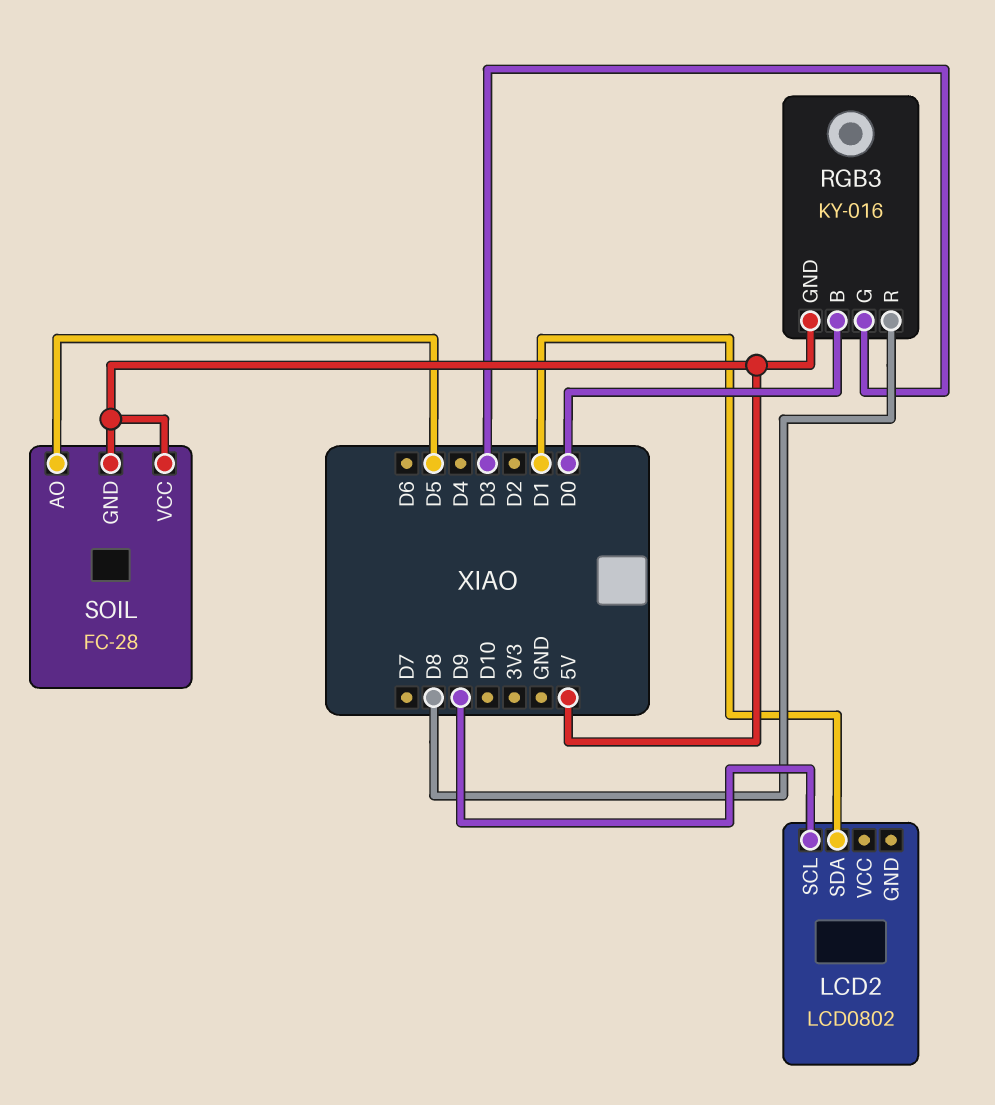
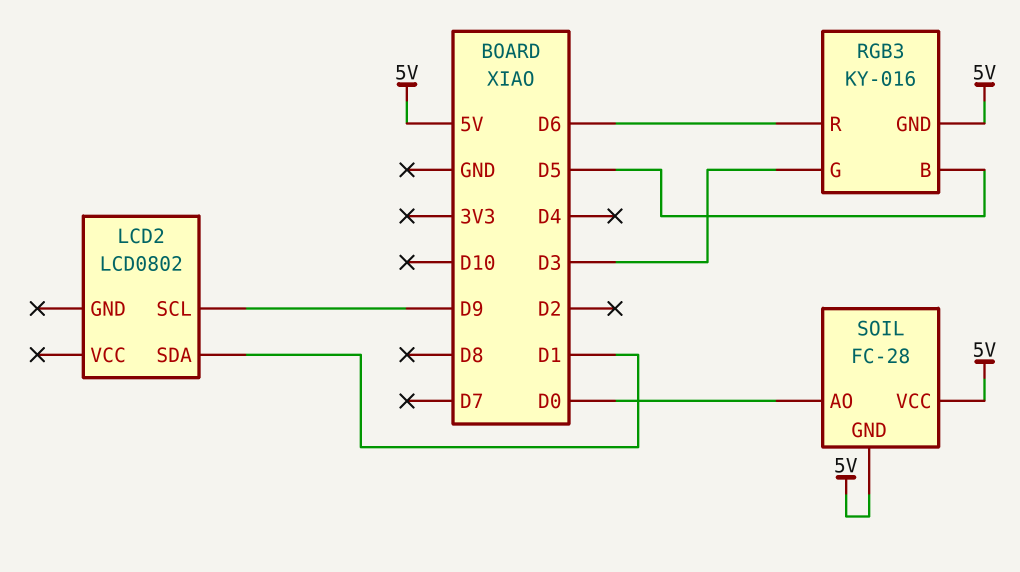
RGB3 pin B: D0 -> D5
RGB3 pin R: D8 -> D6
SOIL pin AO: D5 -> D0

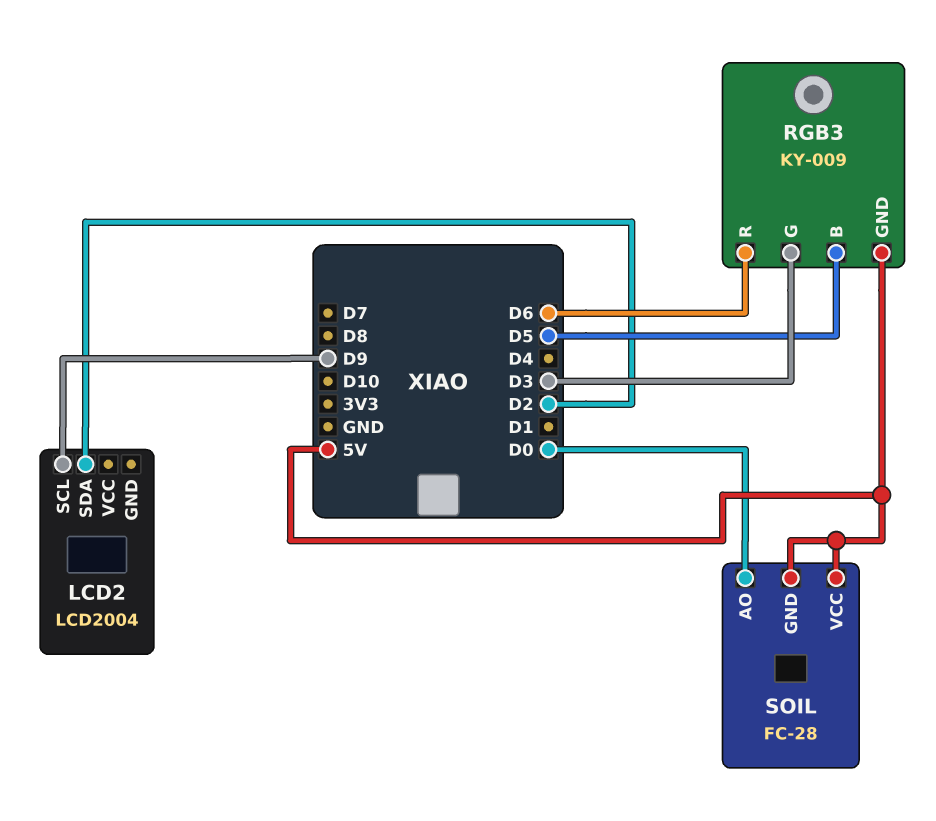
LCD2: LCD0802 -> LCD2004
LCD2 pin SDA: D1 -> D2
RGB3: KY-016 -> KY-009

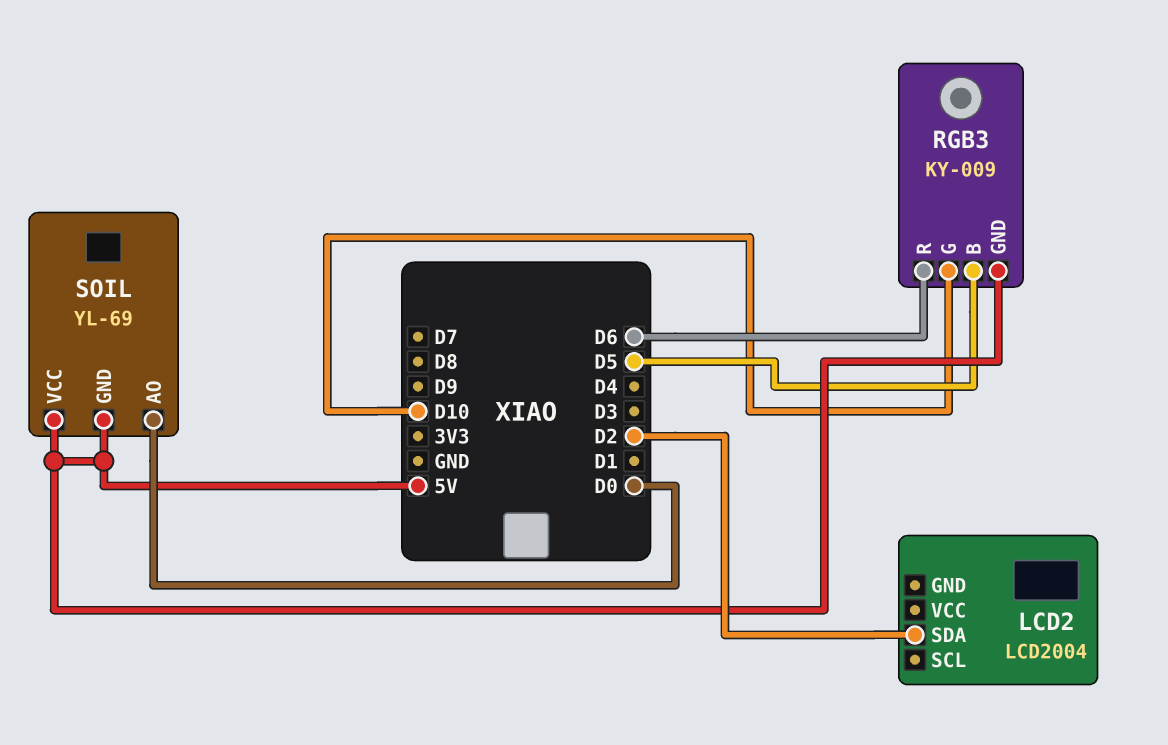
LCD2 pin SCL: D9 -> none
RGB3 pin G: D3 -> D10
SOIL: FC-28 -> YL-69

